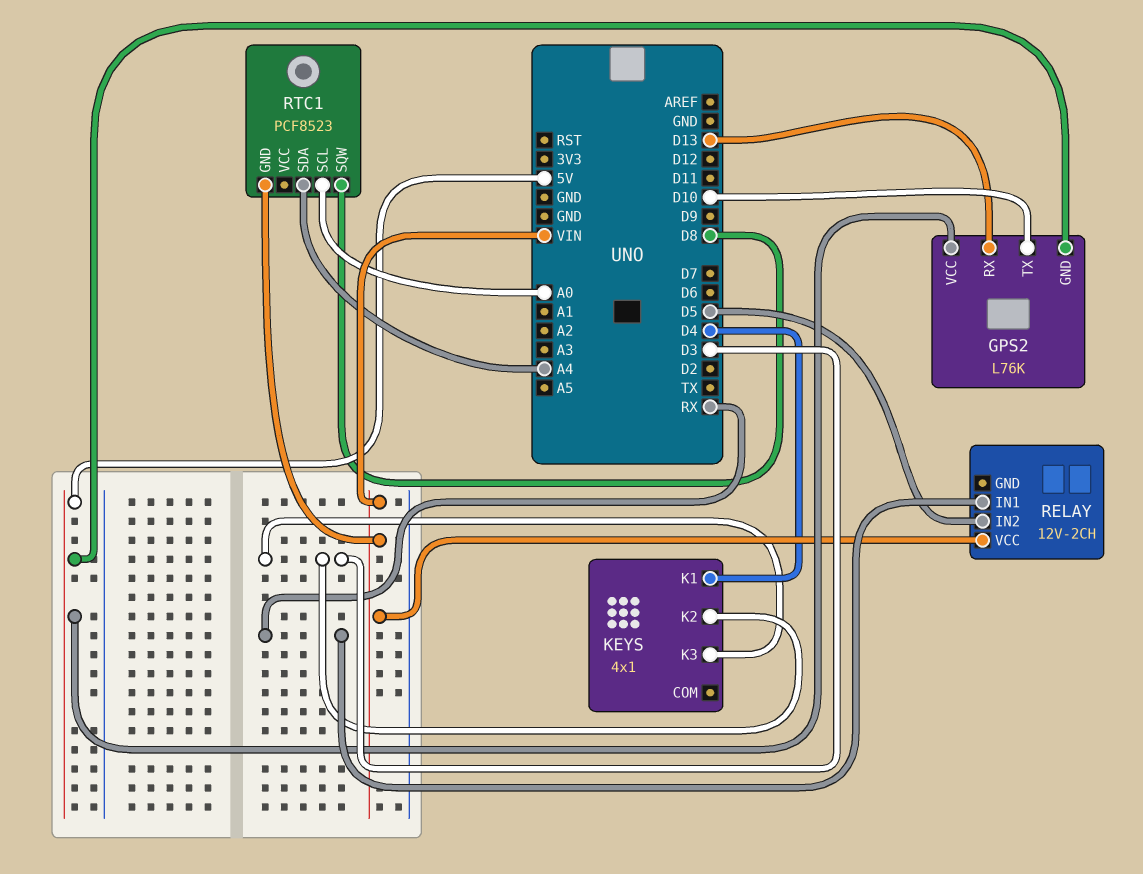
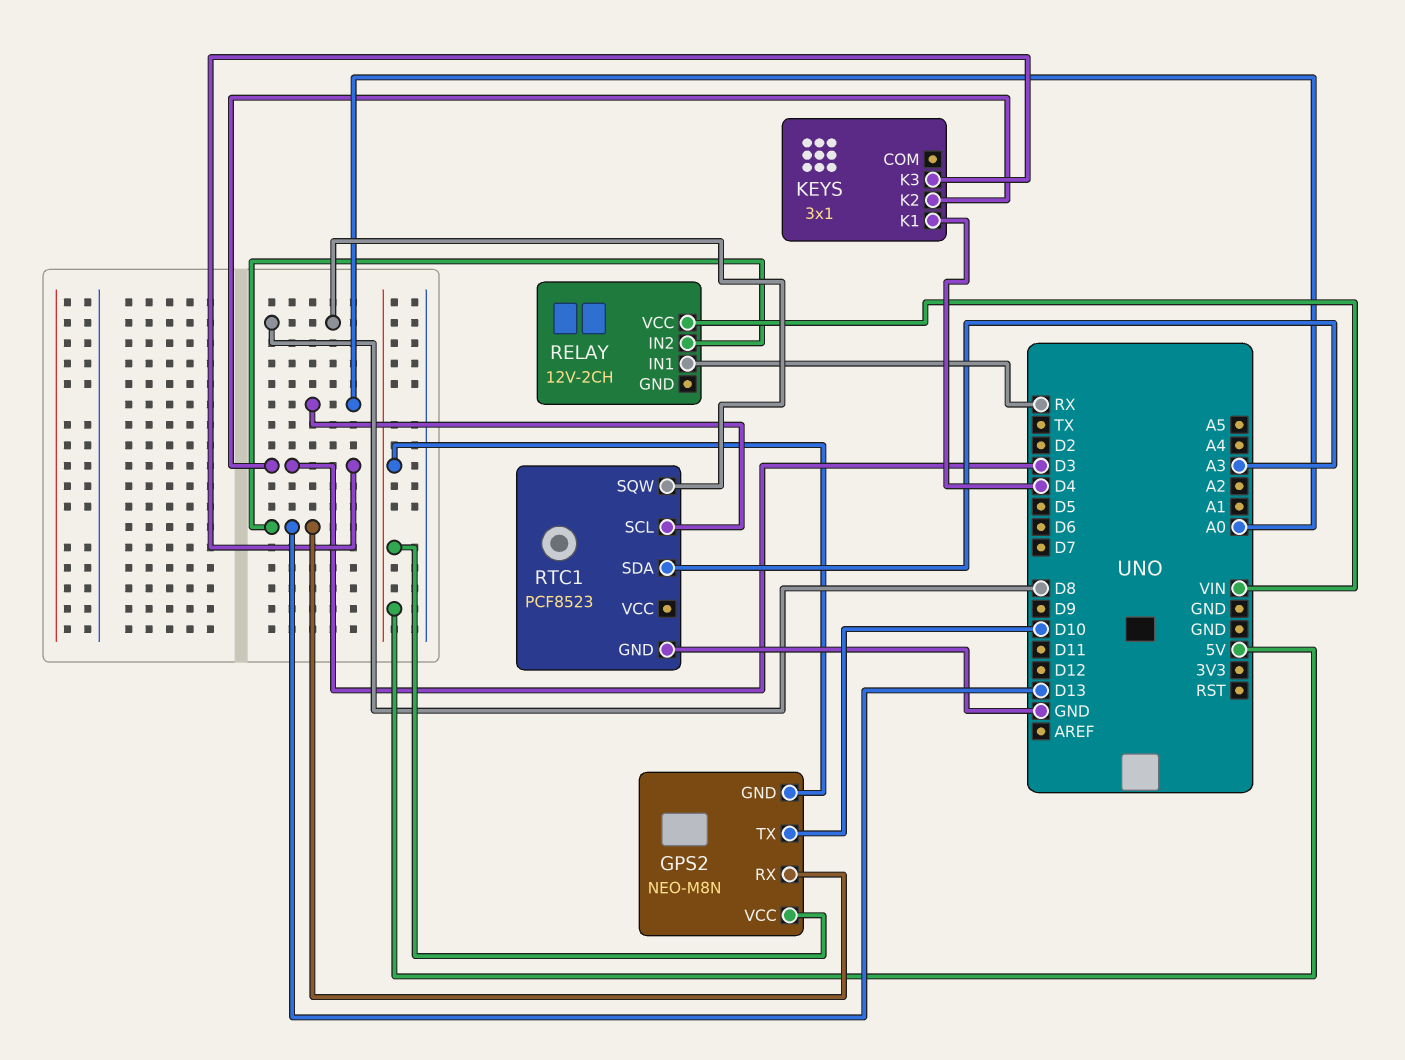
GPS2: L76K -> NEO-M8N
KEYS: 4x1 -> 3x1
RELAY pin IN2: D5 -> D13
RTC1 pin GND: VIN -> GND
RTC1 pin SDA: A4 -> A3

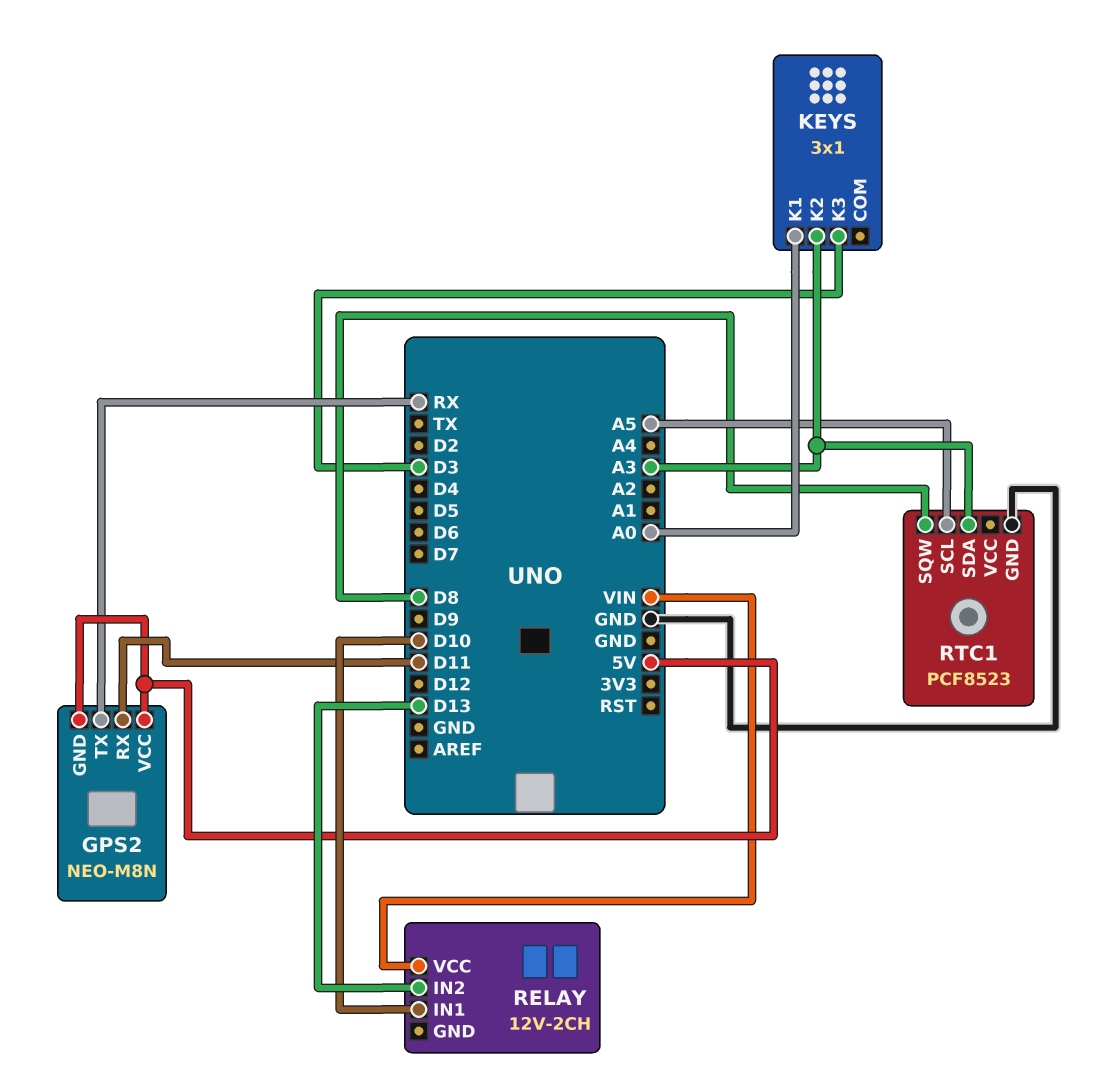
GPS2 pin RX: D13 -> D11
GPS2 pin TX: D10 -> RX
KEYS pin K1: D4 -> A0
KEYS pin K2: D3 -> A3
RELAY pin IN1: RX -> D10
RTC1 pin SCL: A0 -> A5

